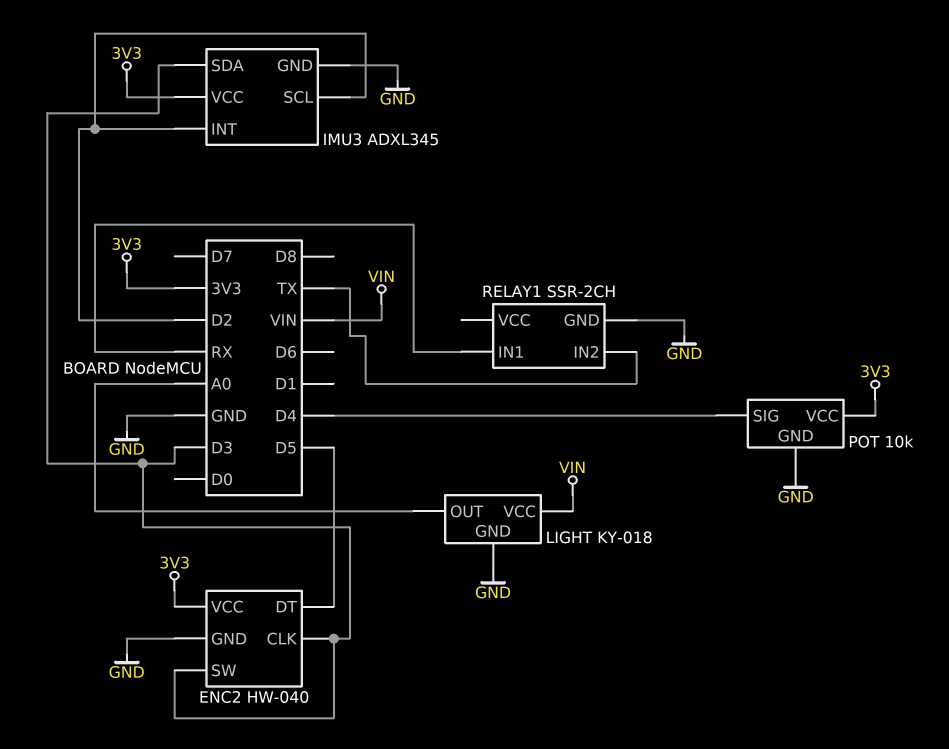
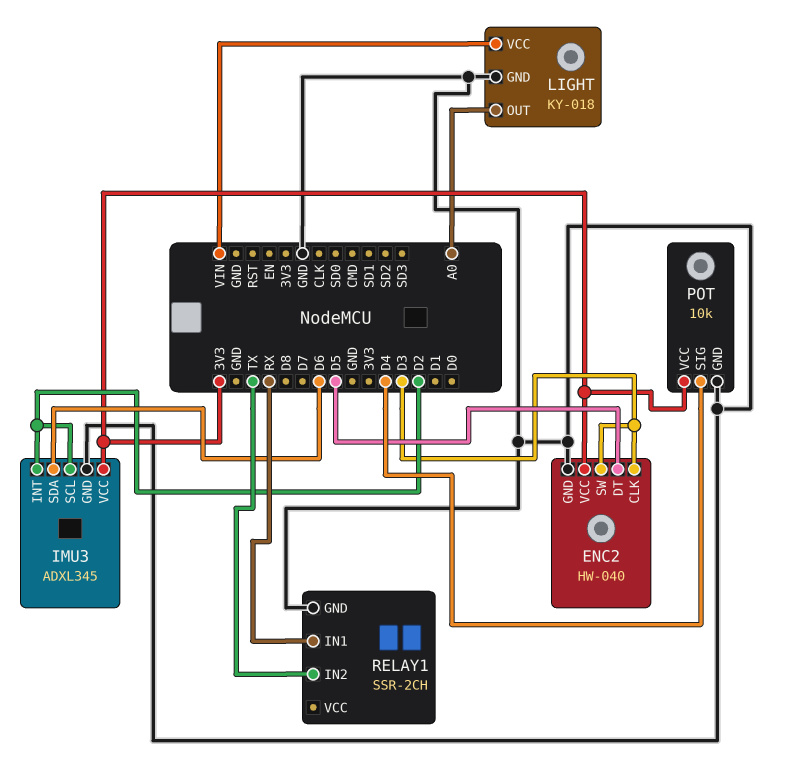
IMU3 pin SDA: D3 -> D6

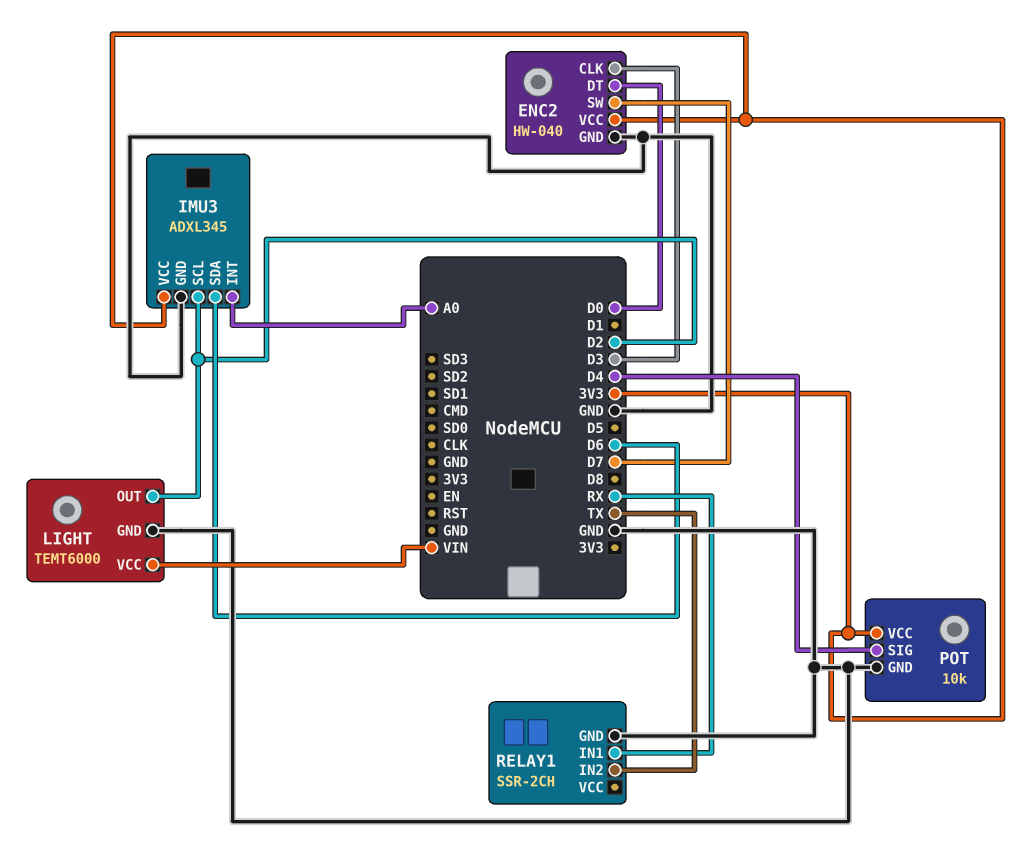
ENC2 pin DT: D5 -> D0
ENC2 pin SW: D3 -> D7
IMU3 pin INT: D2 -> A0
LIGHT: KY-018 -> TEMT6000
LIGHT pin OUT: A0 -> D2

